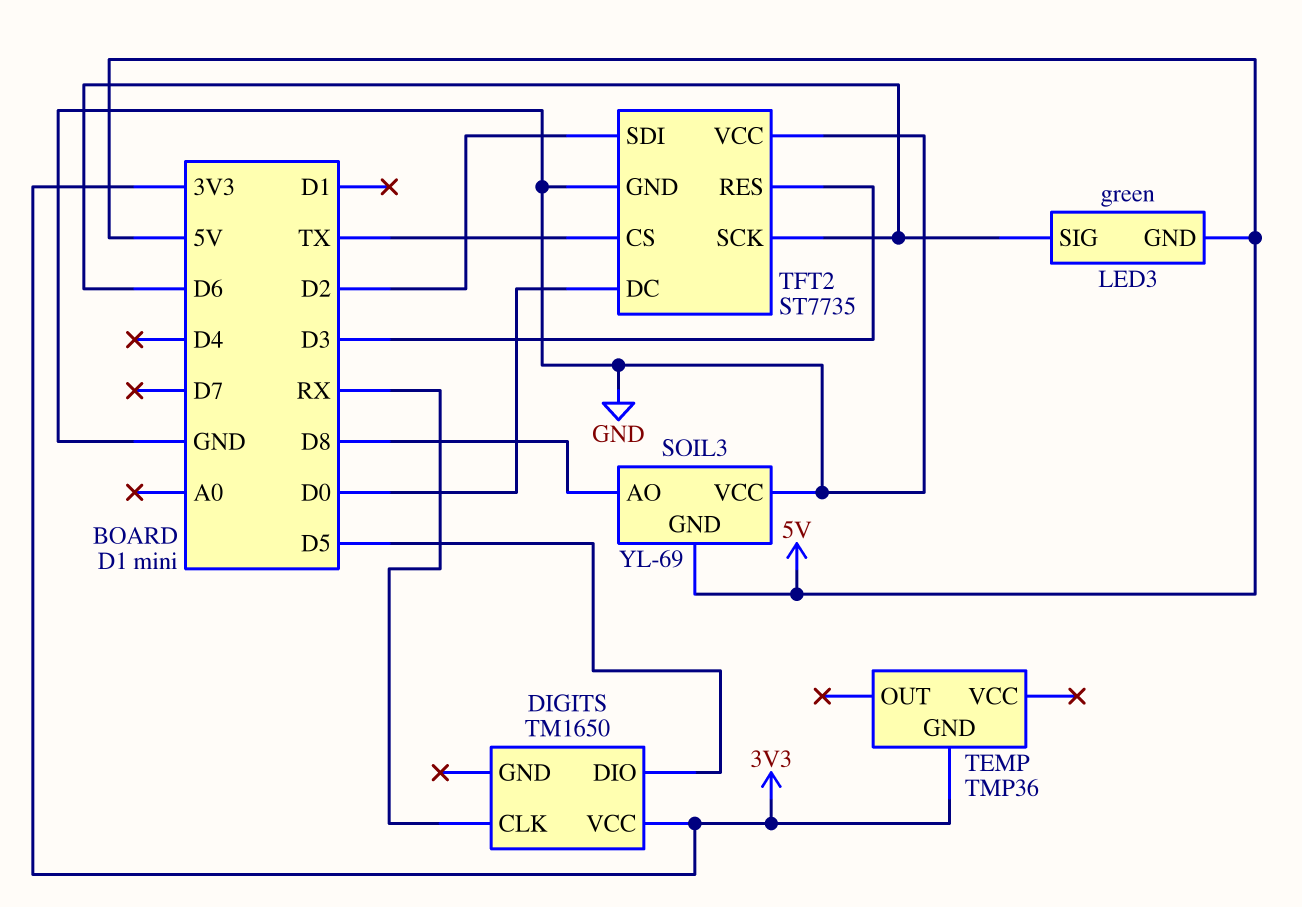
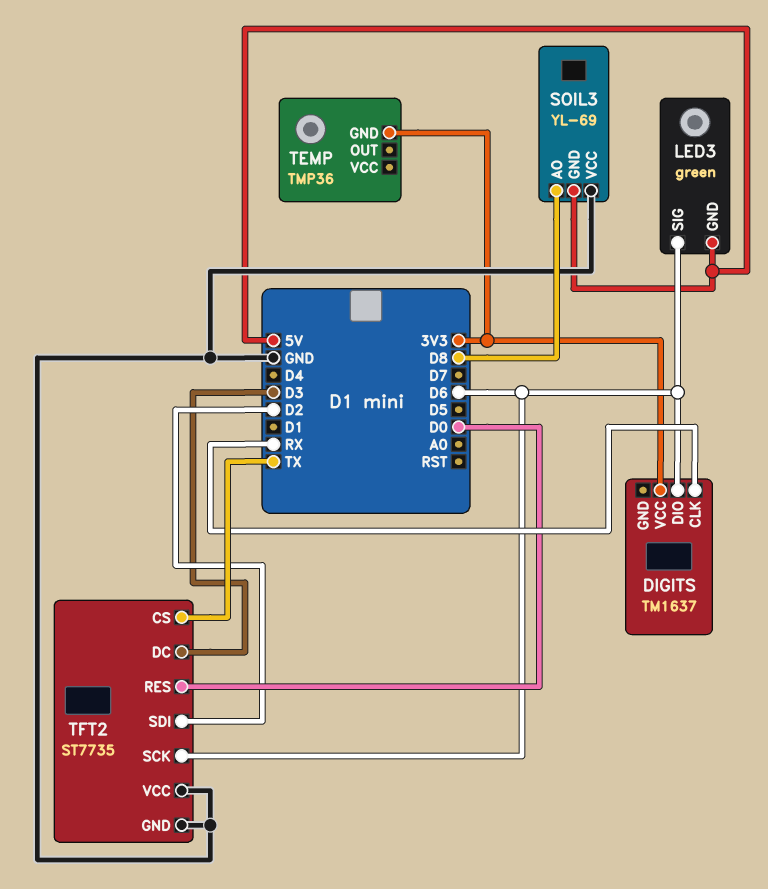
DIGITS: TM1650 -> TM1637
DIGITS pin DIO: D5 -> D6
TFT2 pin DC: D0 -> D3
TFT2 pin RES: D3 -> D0

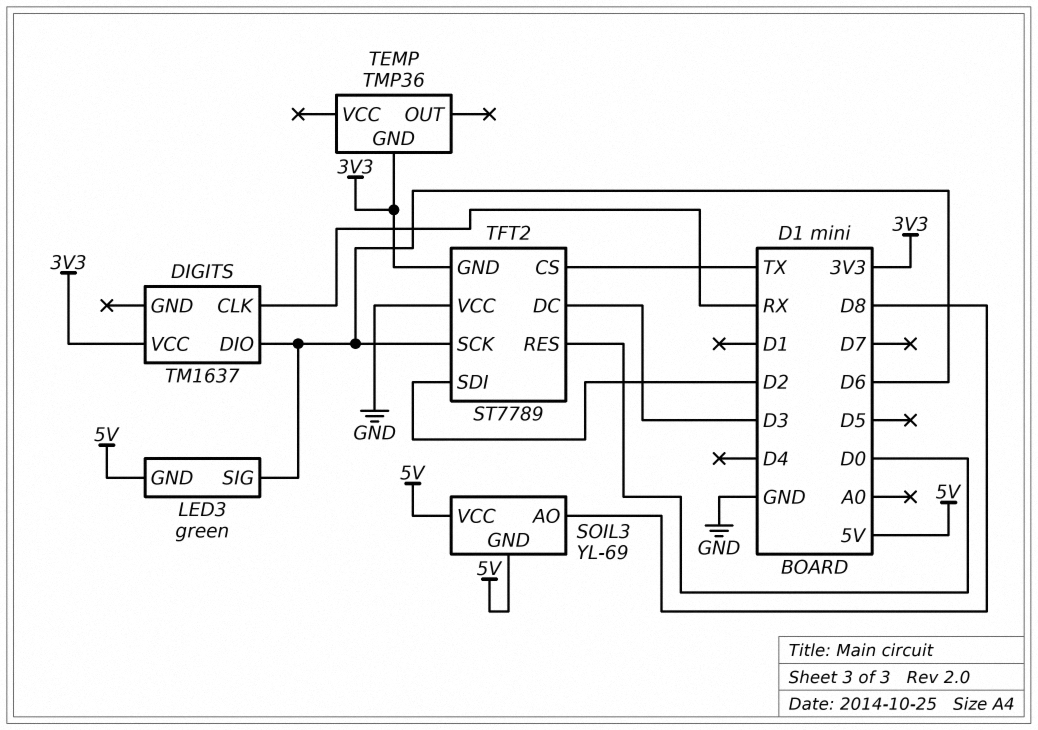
SOIL3 pin VCC: GND -> 5V
TFT2: ST7735 -> ST7789
TFT2 pin GND: GND -> 3V3

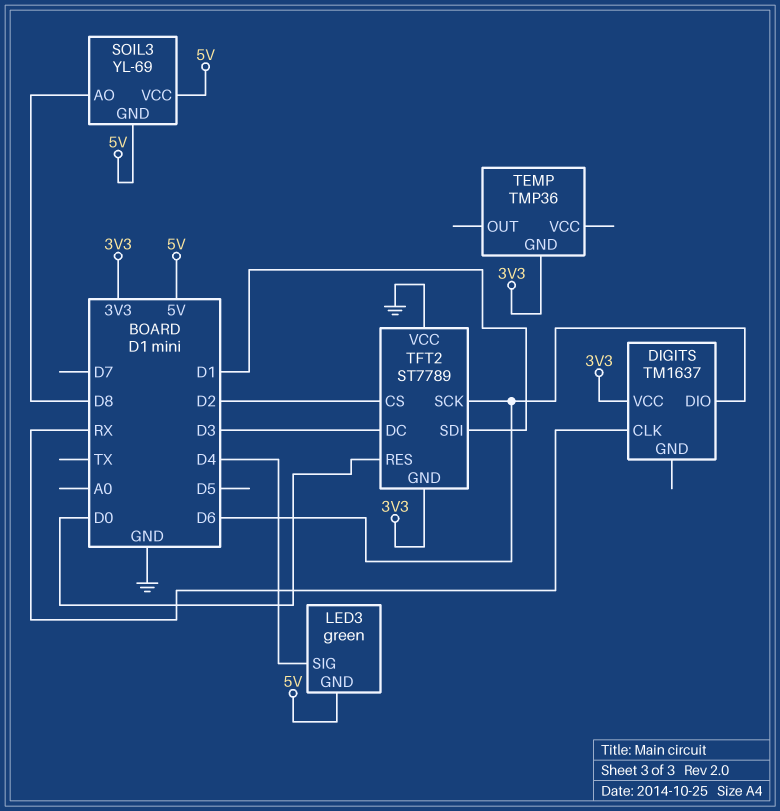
LED3 pin SIG: D6 -> D4
TFT2 pin CS: TX -> D2
TFT2 pin SDI: D2 -> D1

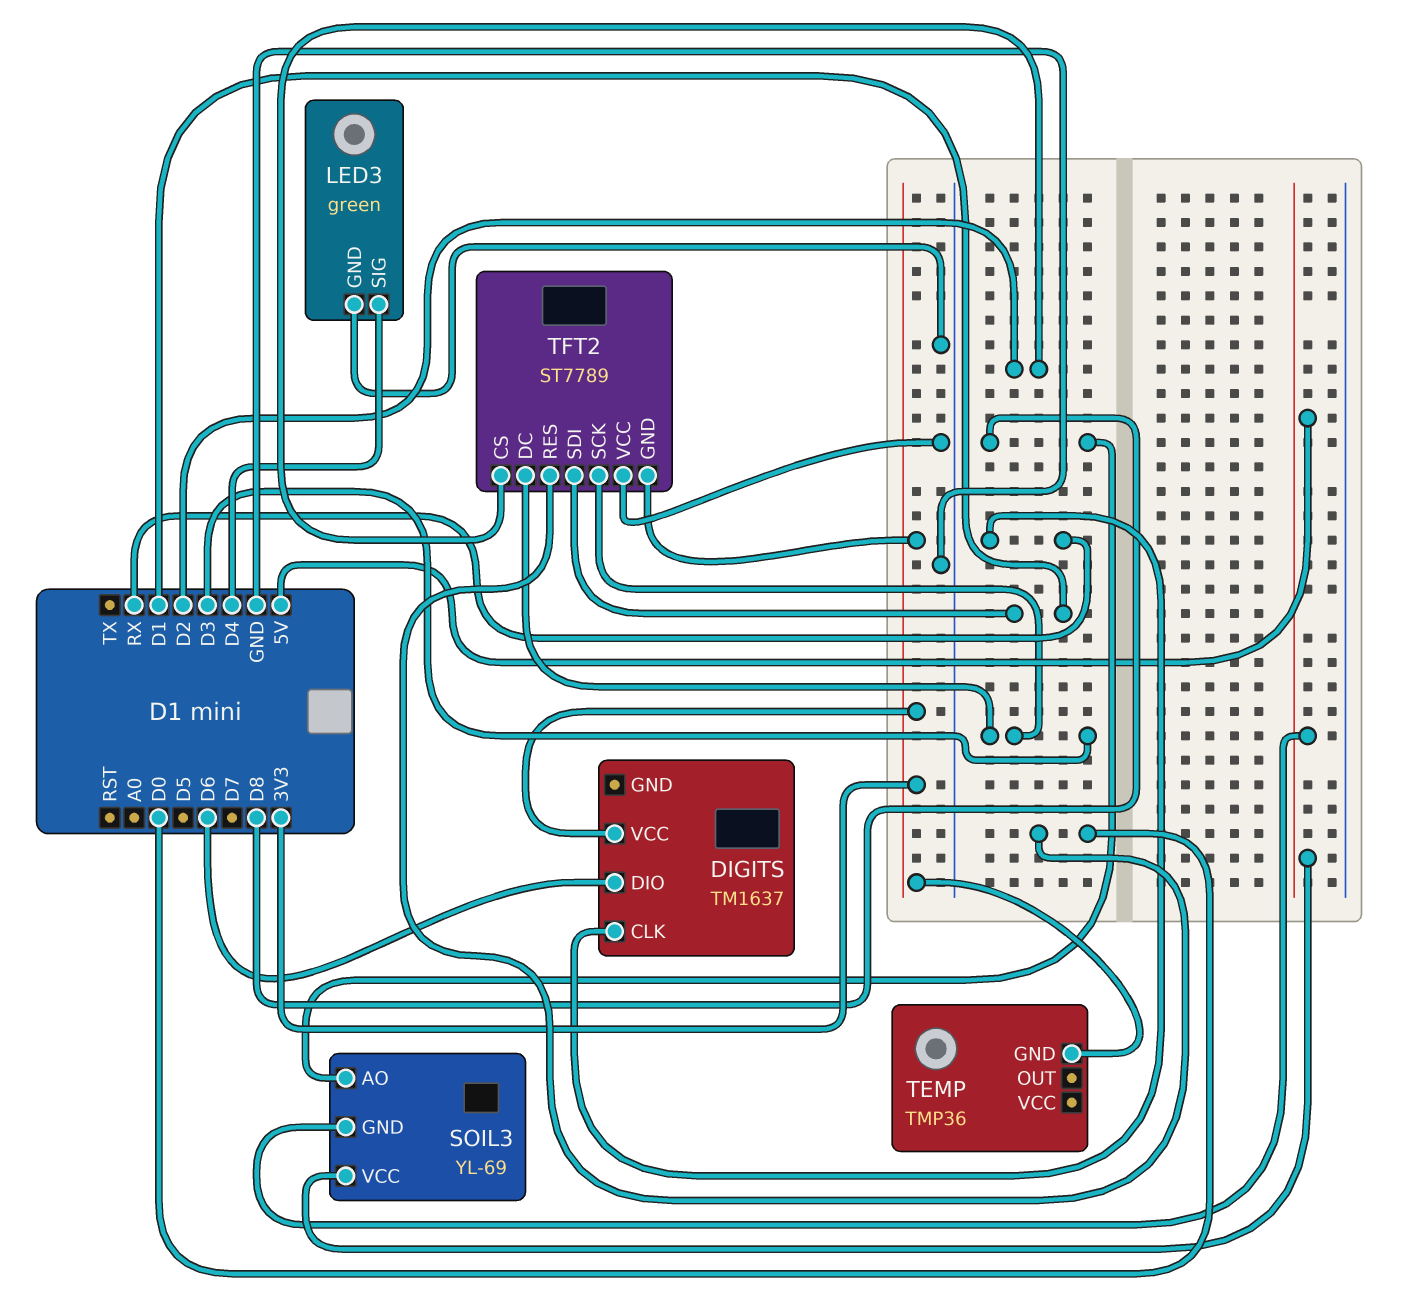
LED3 pin GND: 5V -> GND
TFT2 pin SCK: D6 -> D3

